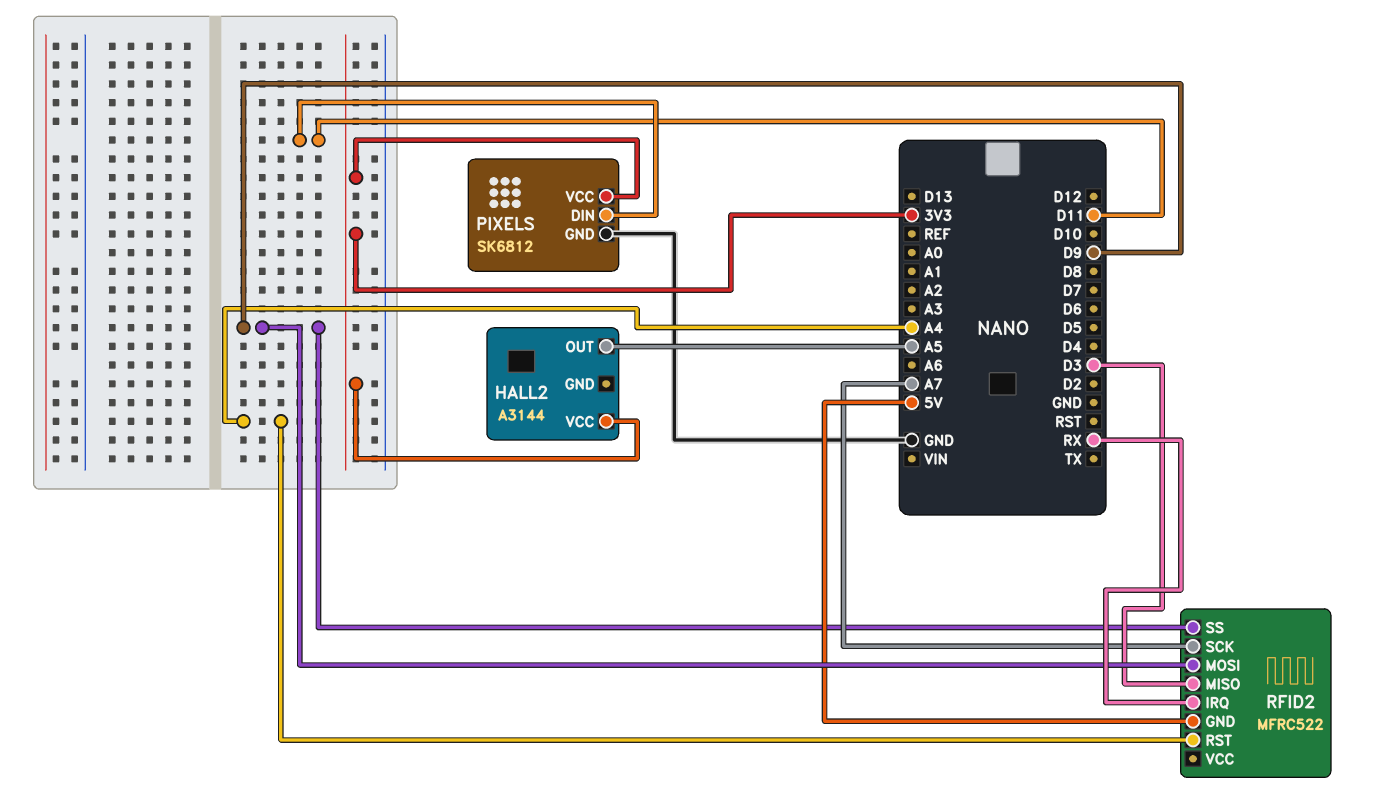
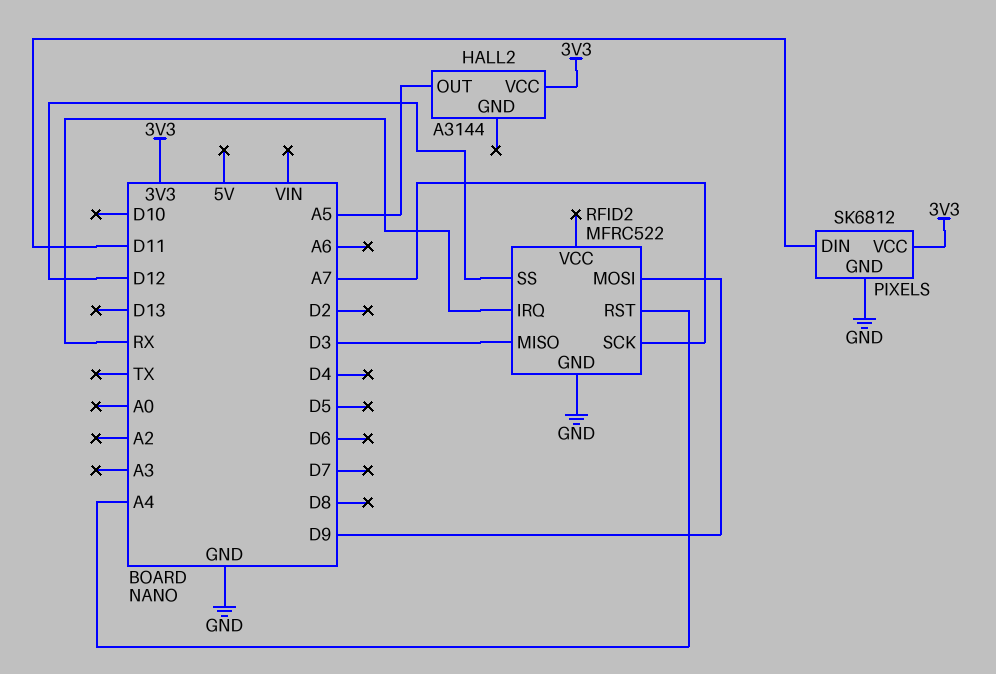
RFID2 pin GND: 5V -> GND
RFID2 pin SS: D9 -> D12

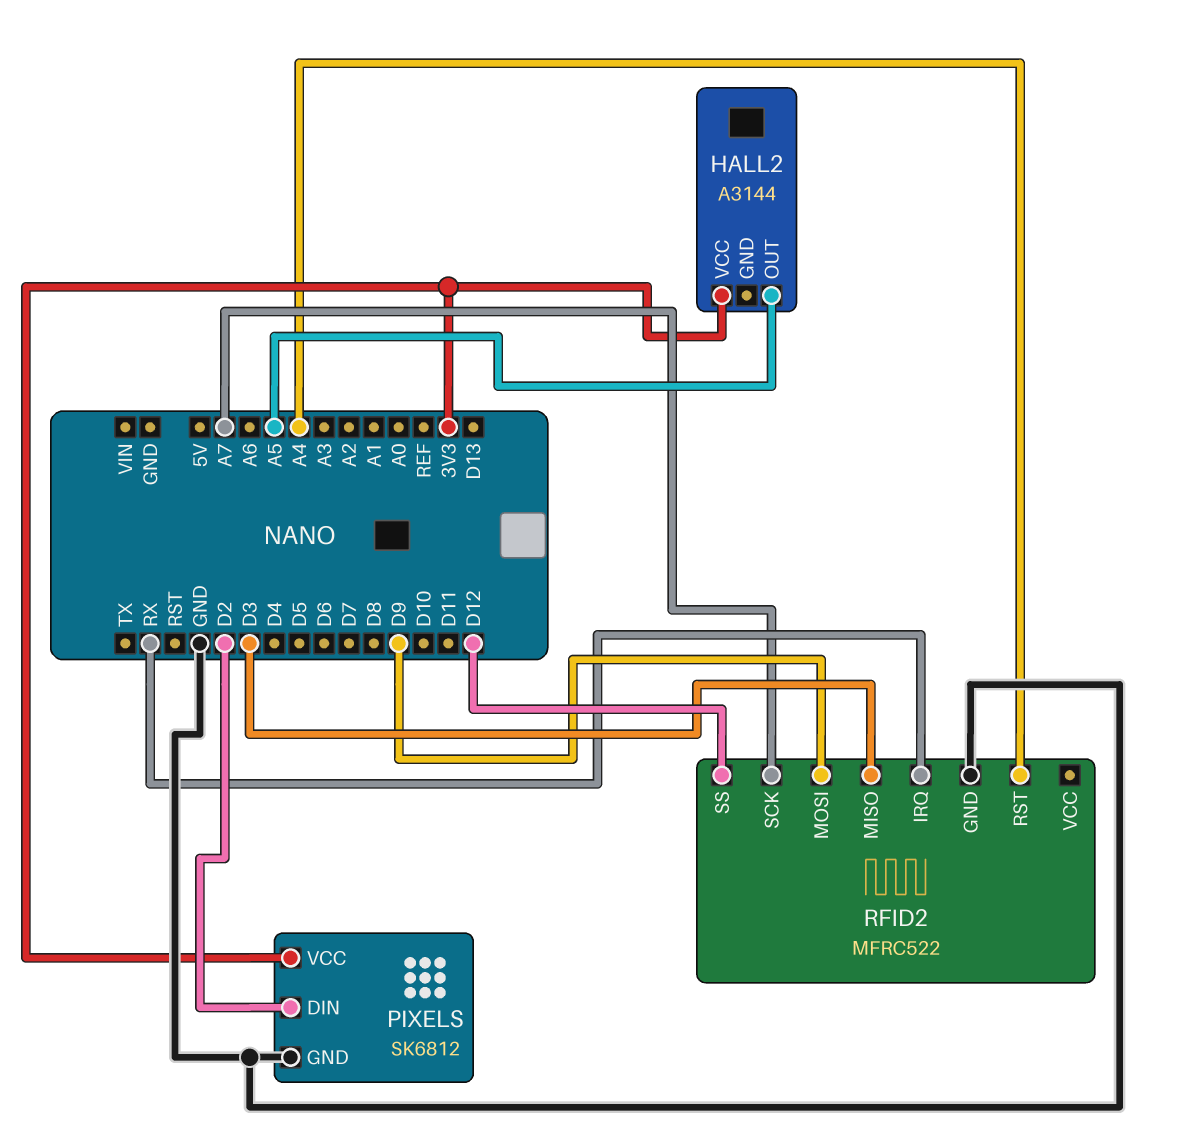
PIXELS pin DIN: D11 -> D2

